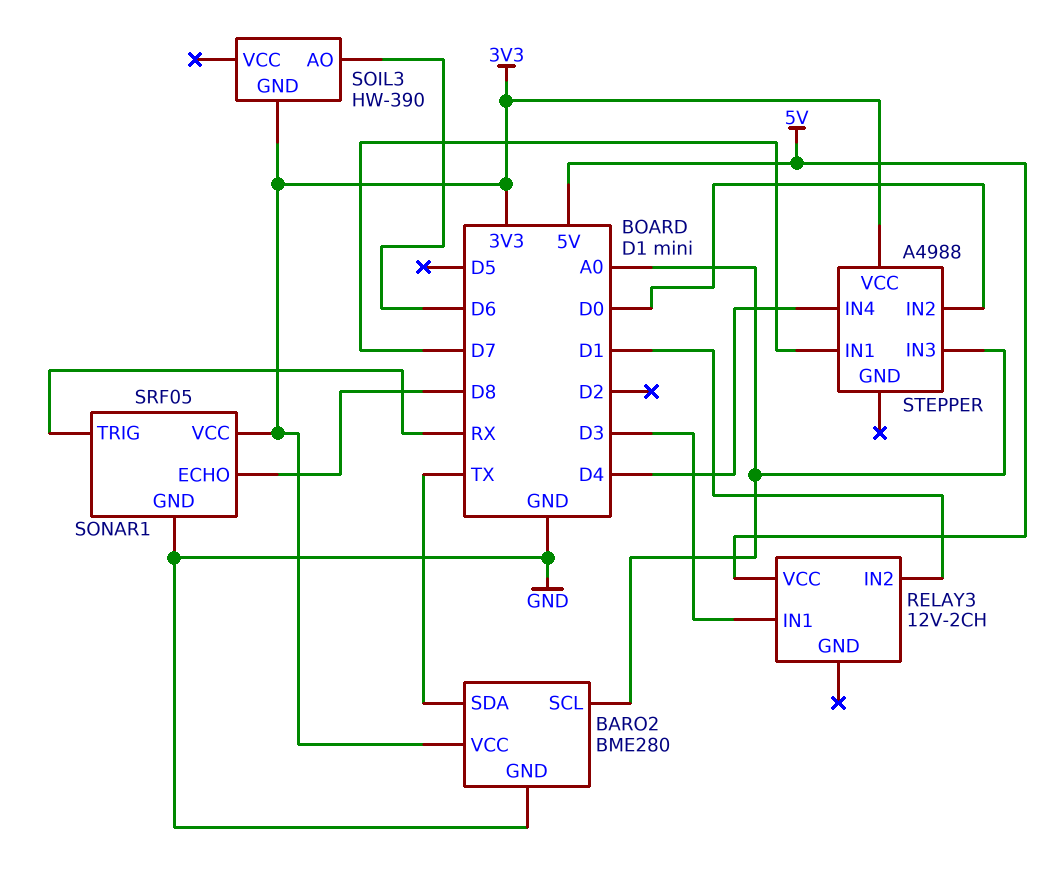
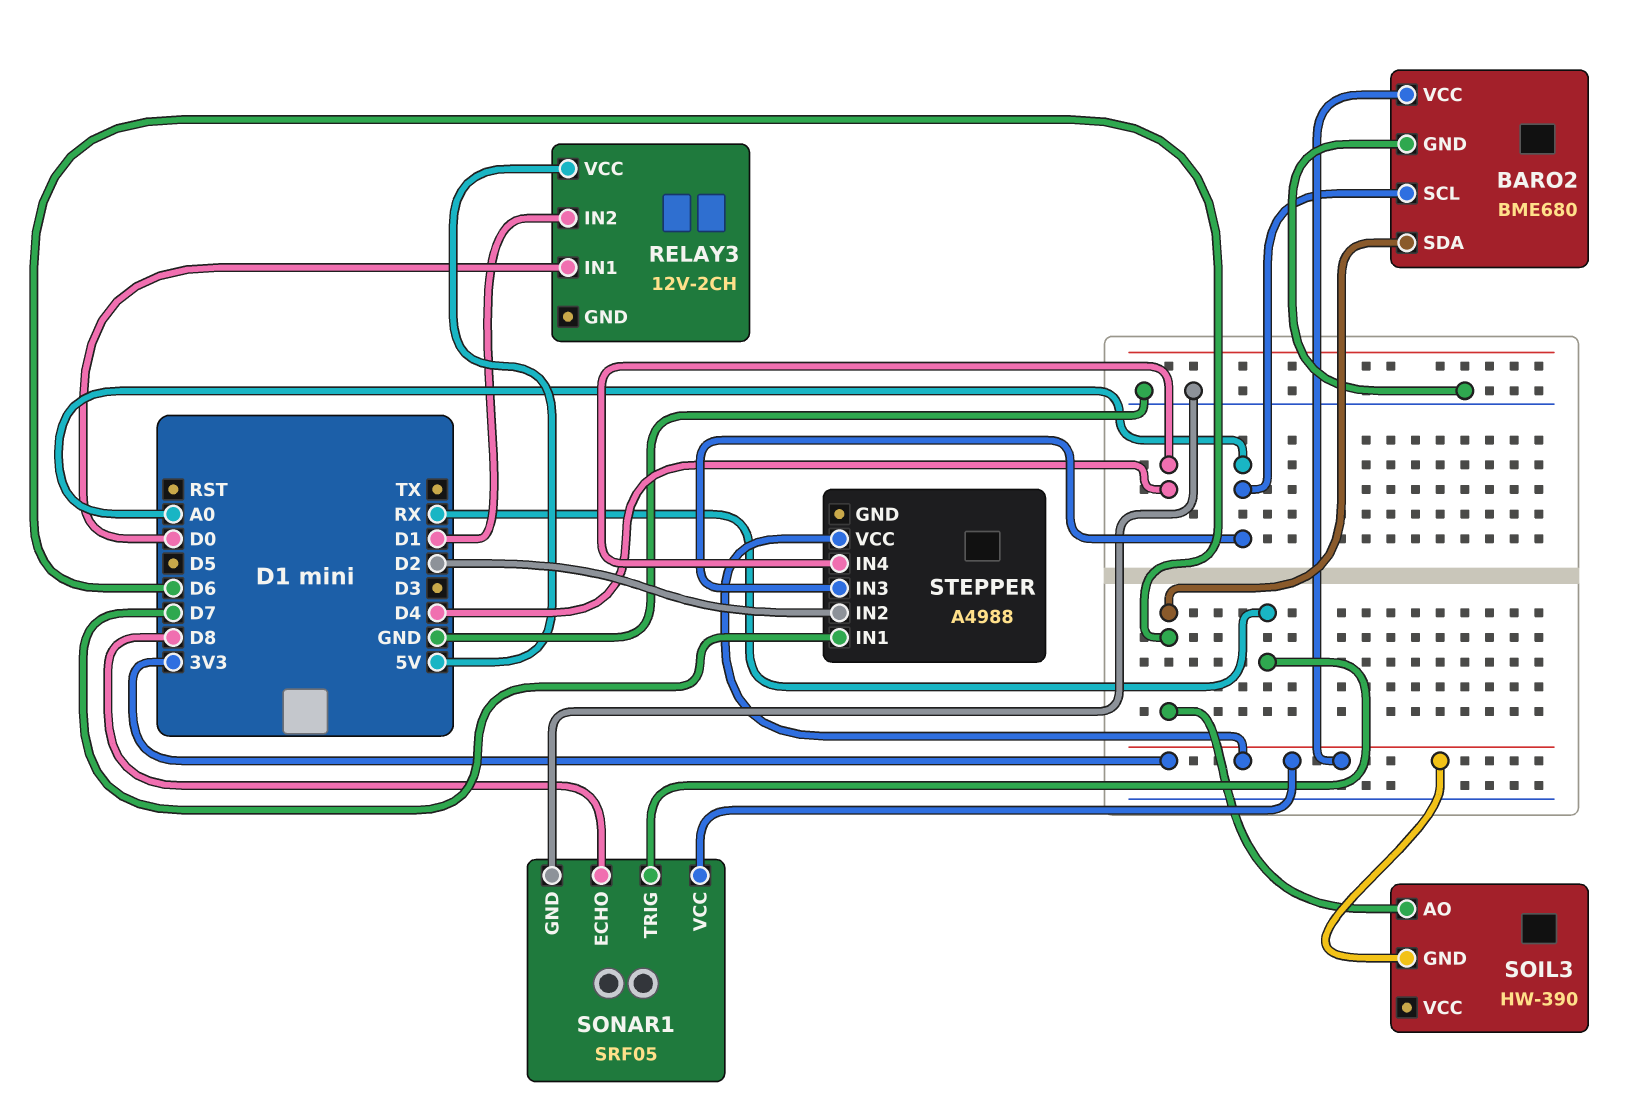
BARO2: BME280 -> BME680
BARO2 pin SDA: TX -> D6
RELAY3 pin IN1: D3 -> D0
STEPPER pin IN2: D0 -> D2

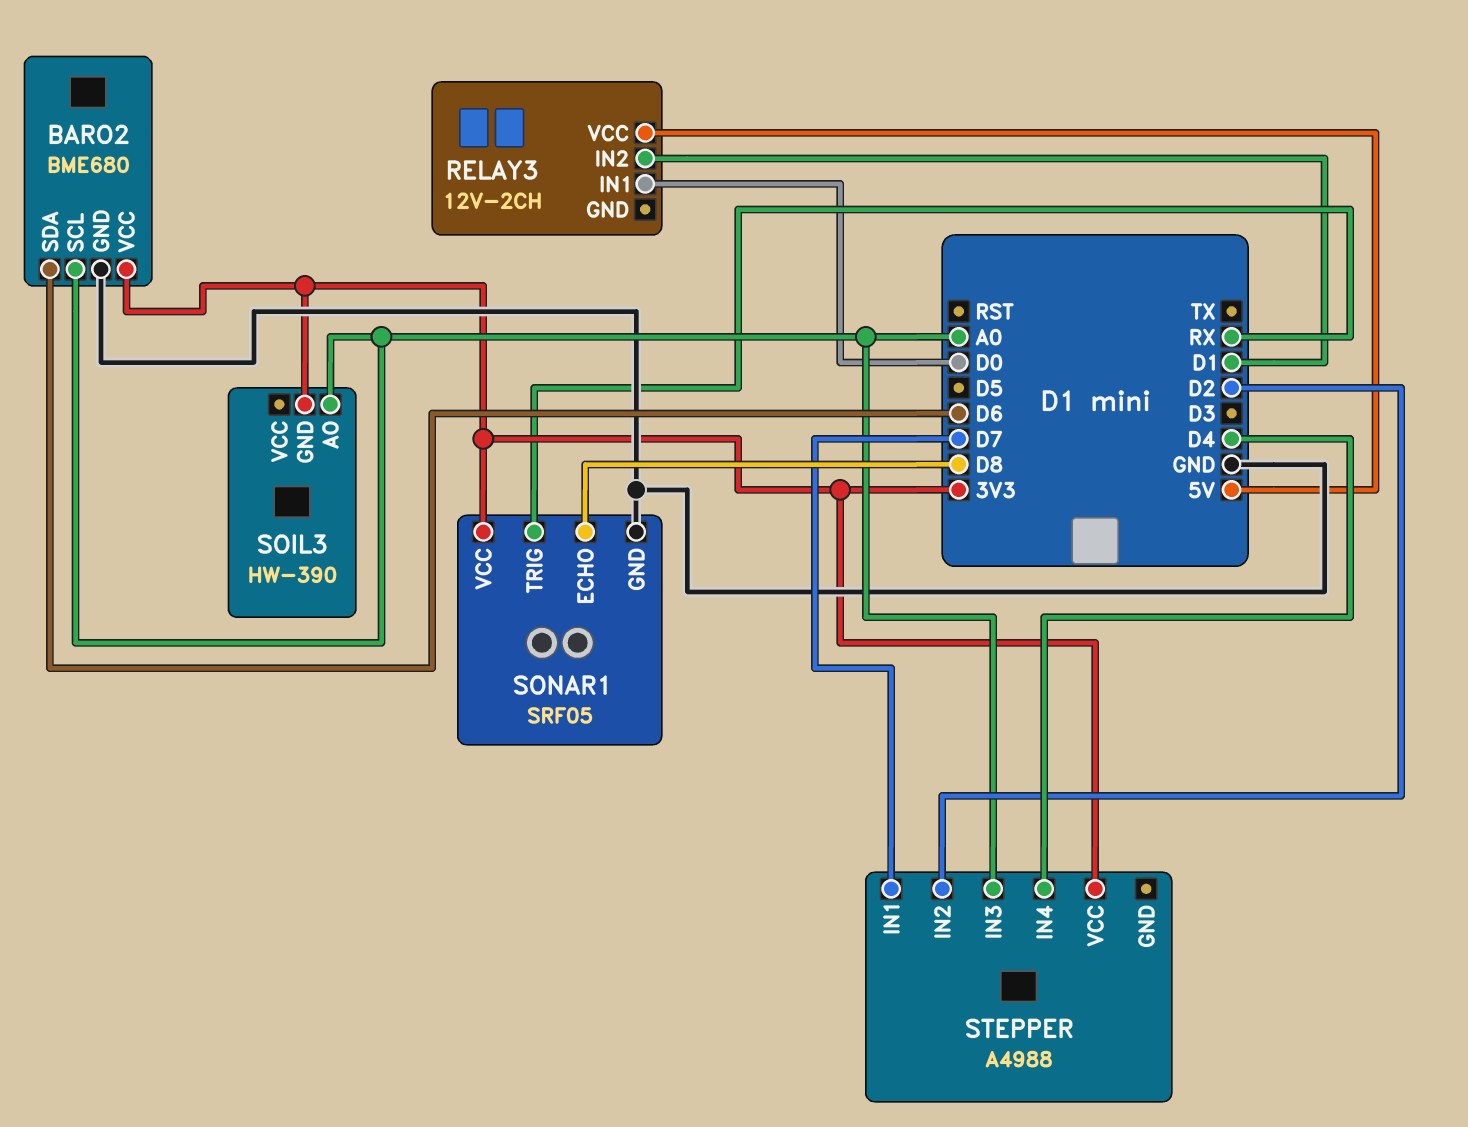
SOIL3 pin AO: D6 -> A0

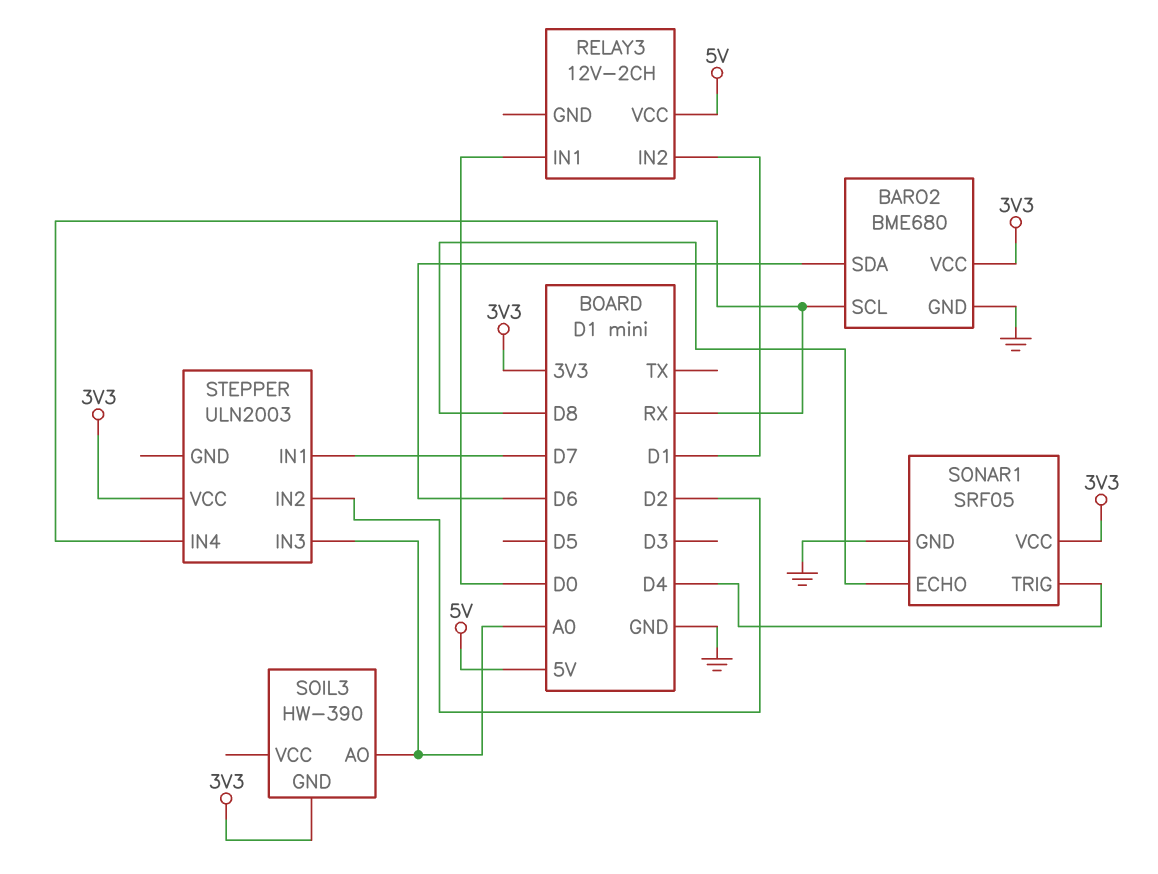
BARO2 pin SCL: A0 -> RX
SONAR1 pin TRIG: RX -> D4
STEPPER: A4988 -> ULN2003
STEPPER pin IN4: D4 -> RX

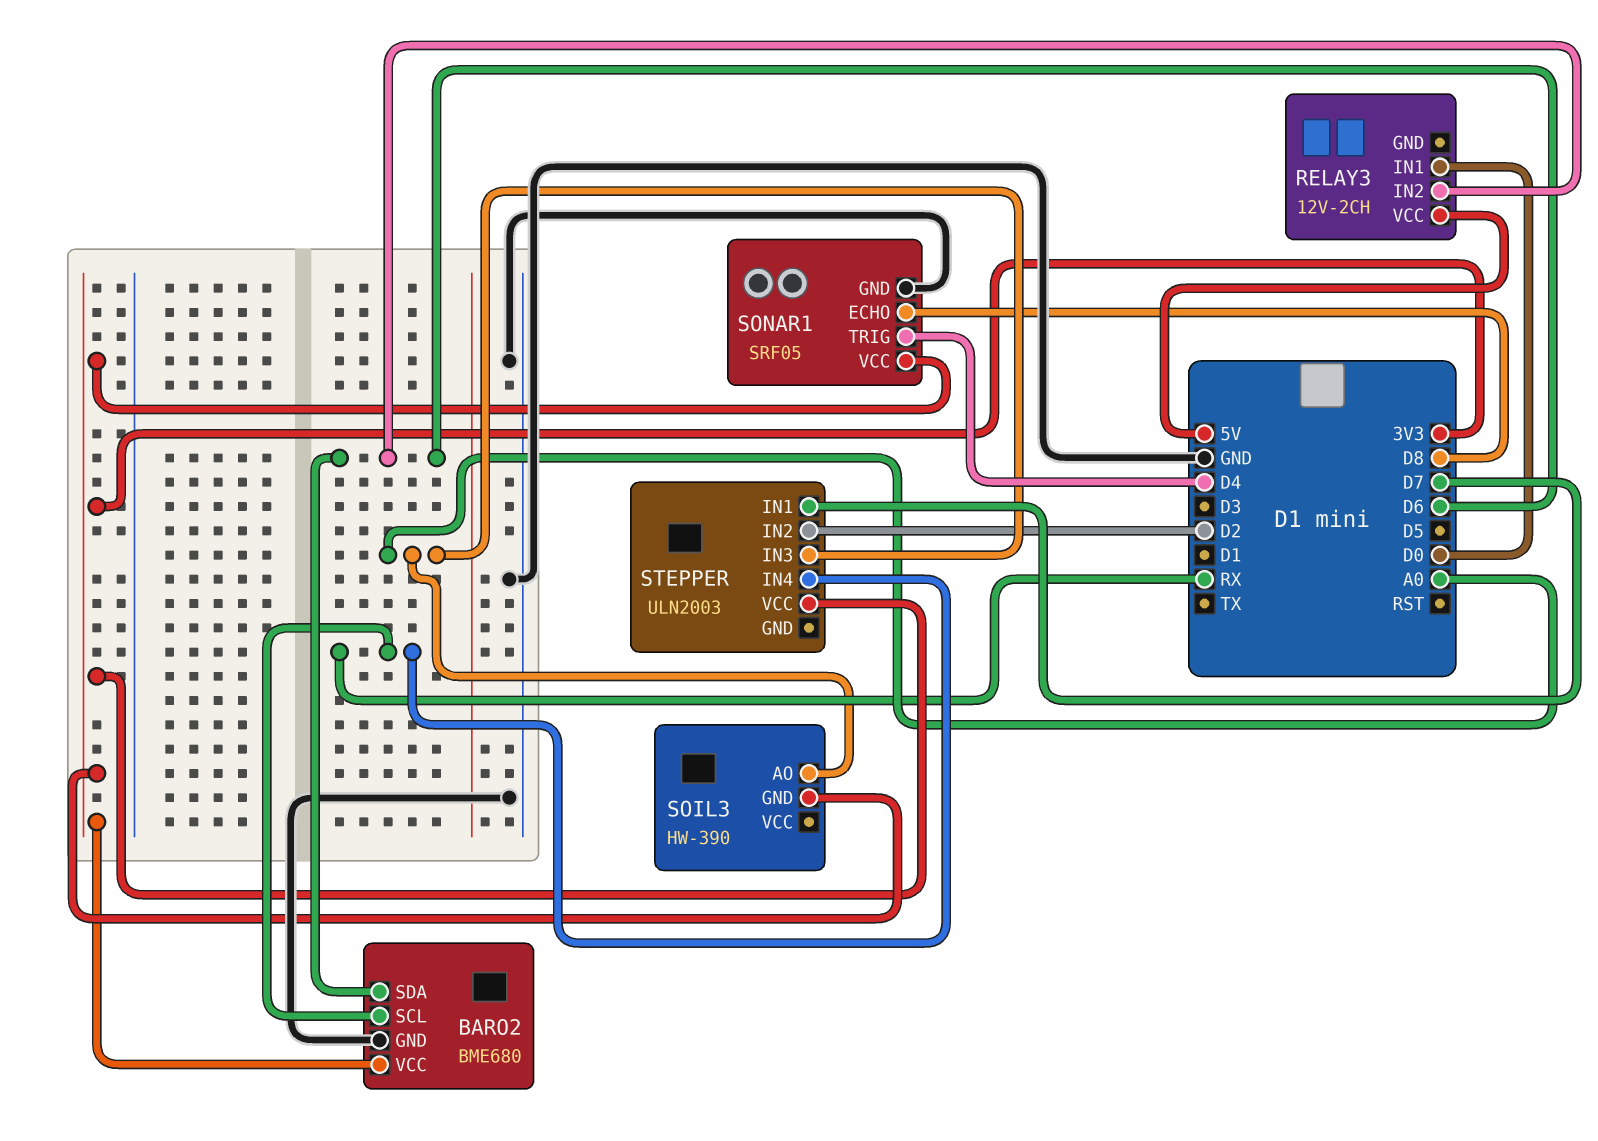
RELAY3 pin IN2: D1 -> D6

